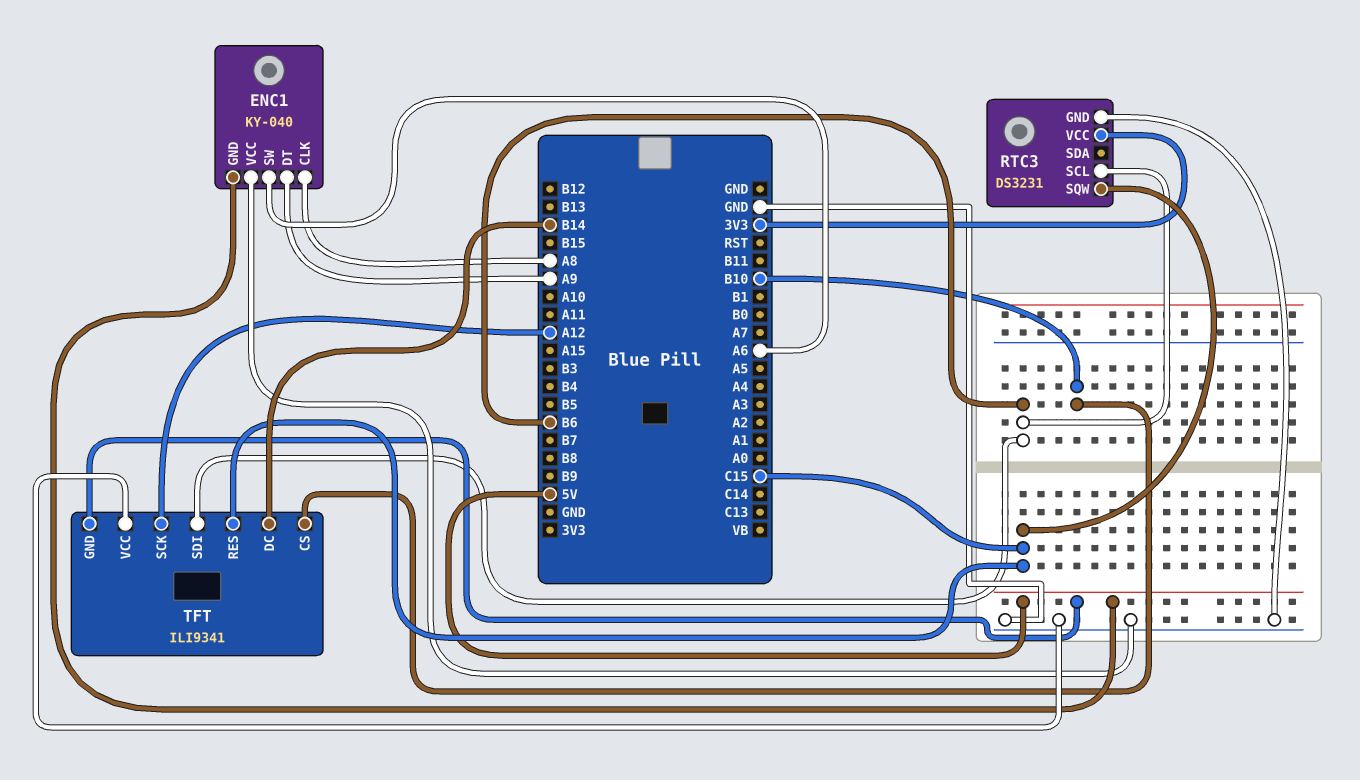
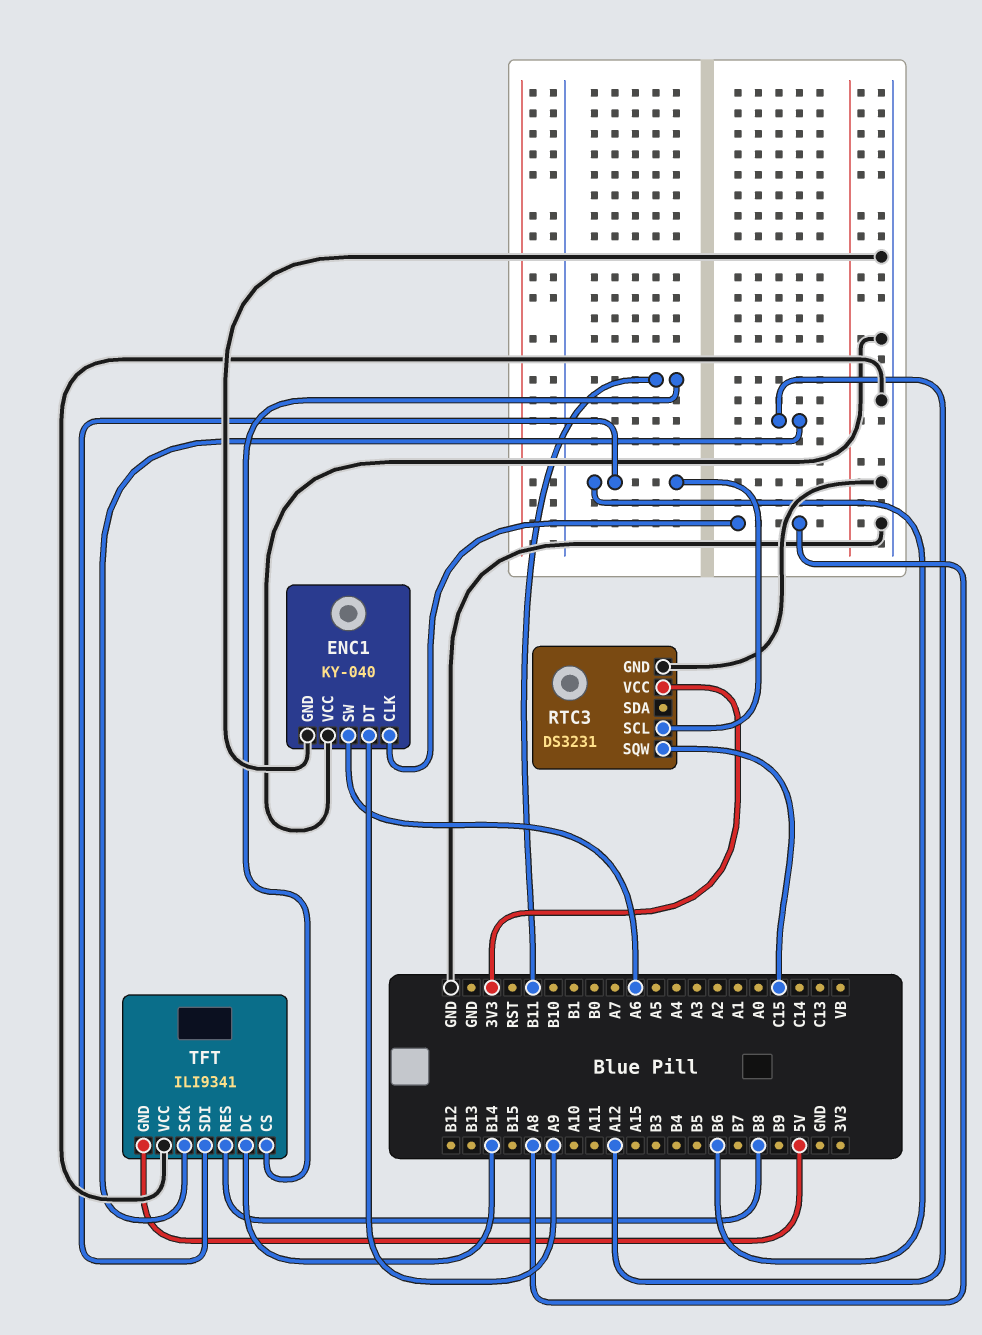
ENC1 pin GND: 5V -> GND
TFT pin CS: B10 -> B11
TFT pin RES: C15 -> B8

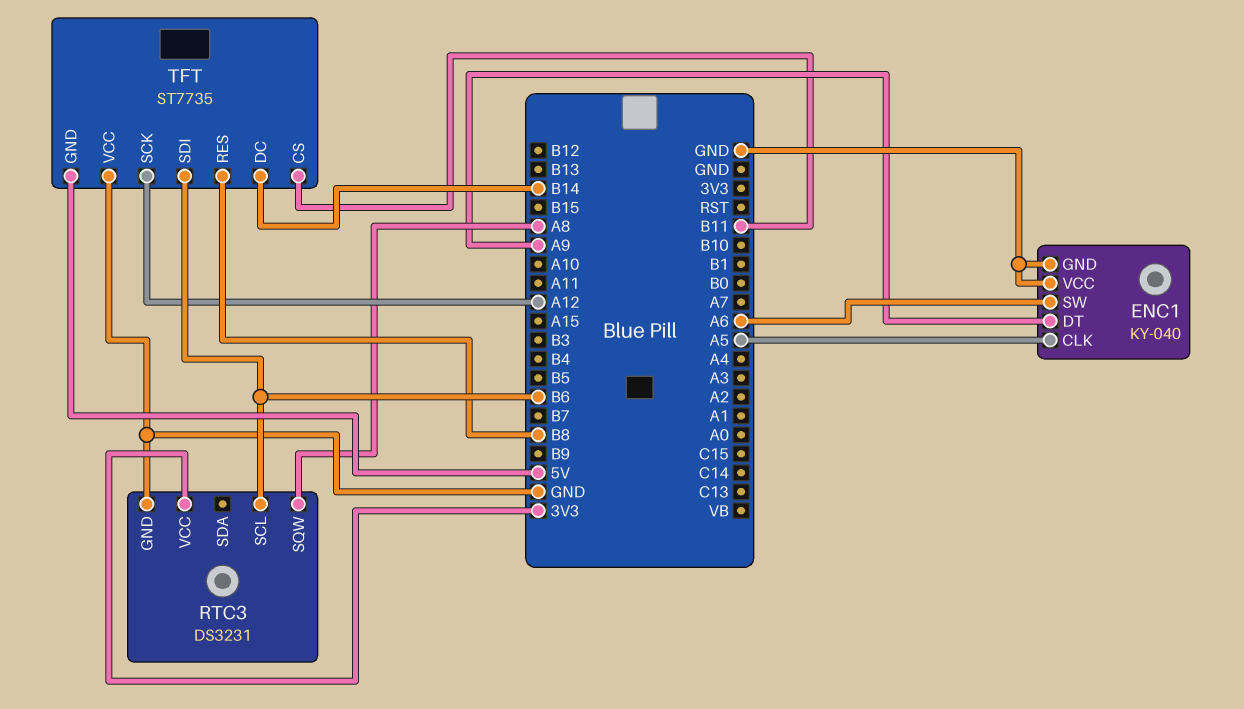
ENC1 pin CLK: A8 -> A5
RTC3 pin SQW: C15 -> A8
TFT: ILI9341 -> ST7735

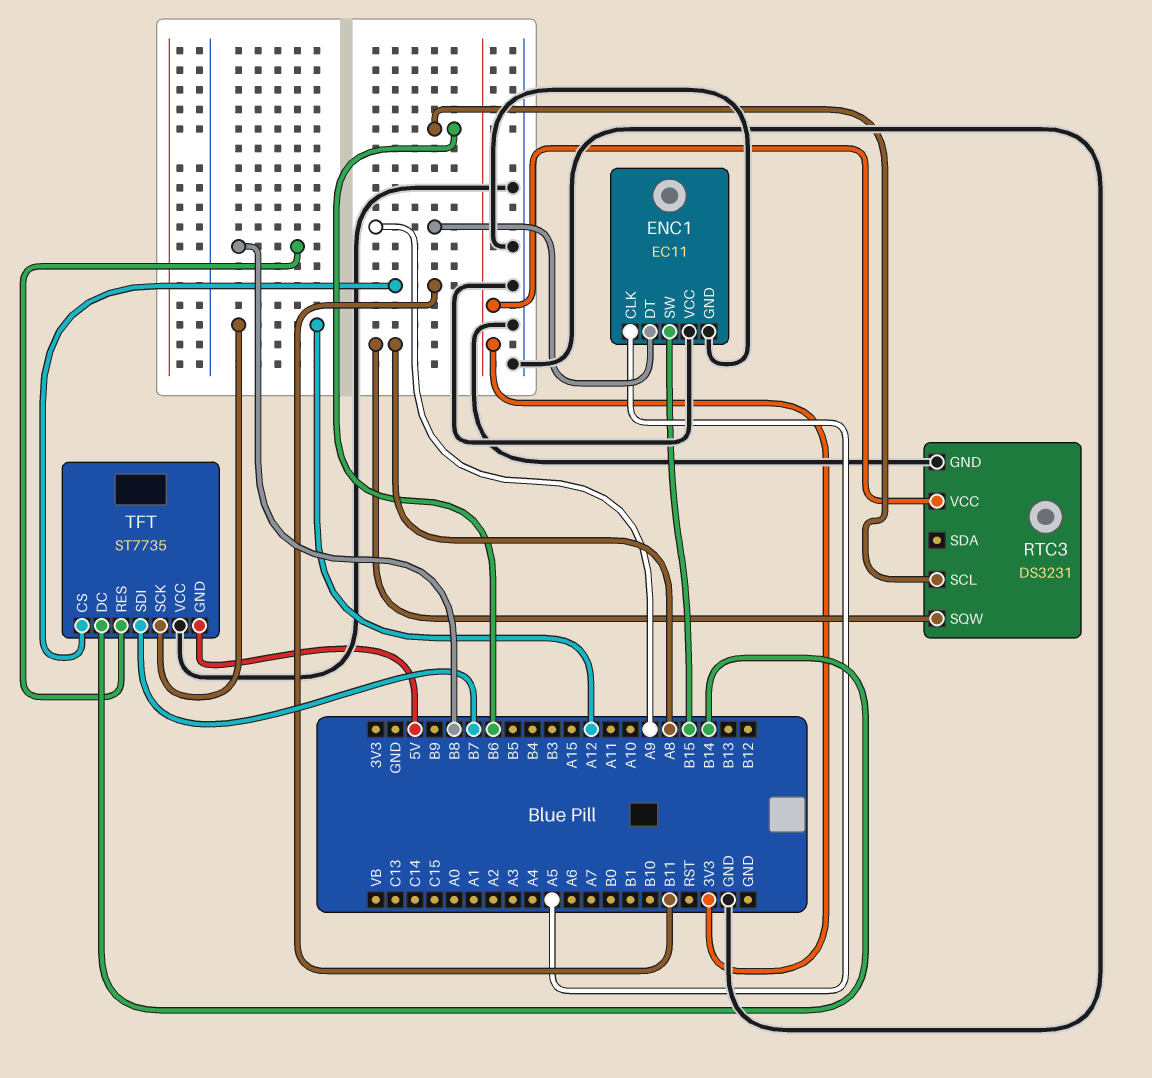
ENC1: KY-040 -> EC11
ENC1 pin SW: A6 -> B15
TFT pin SDI: B6 -> B7

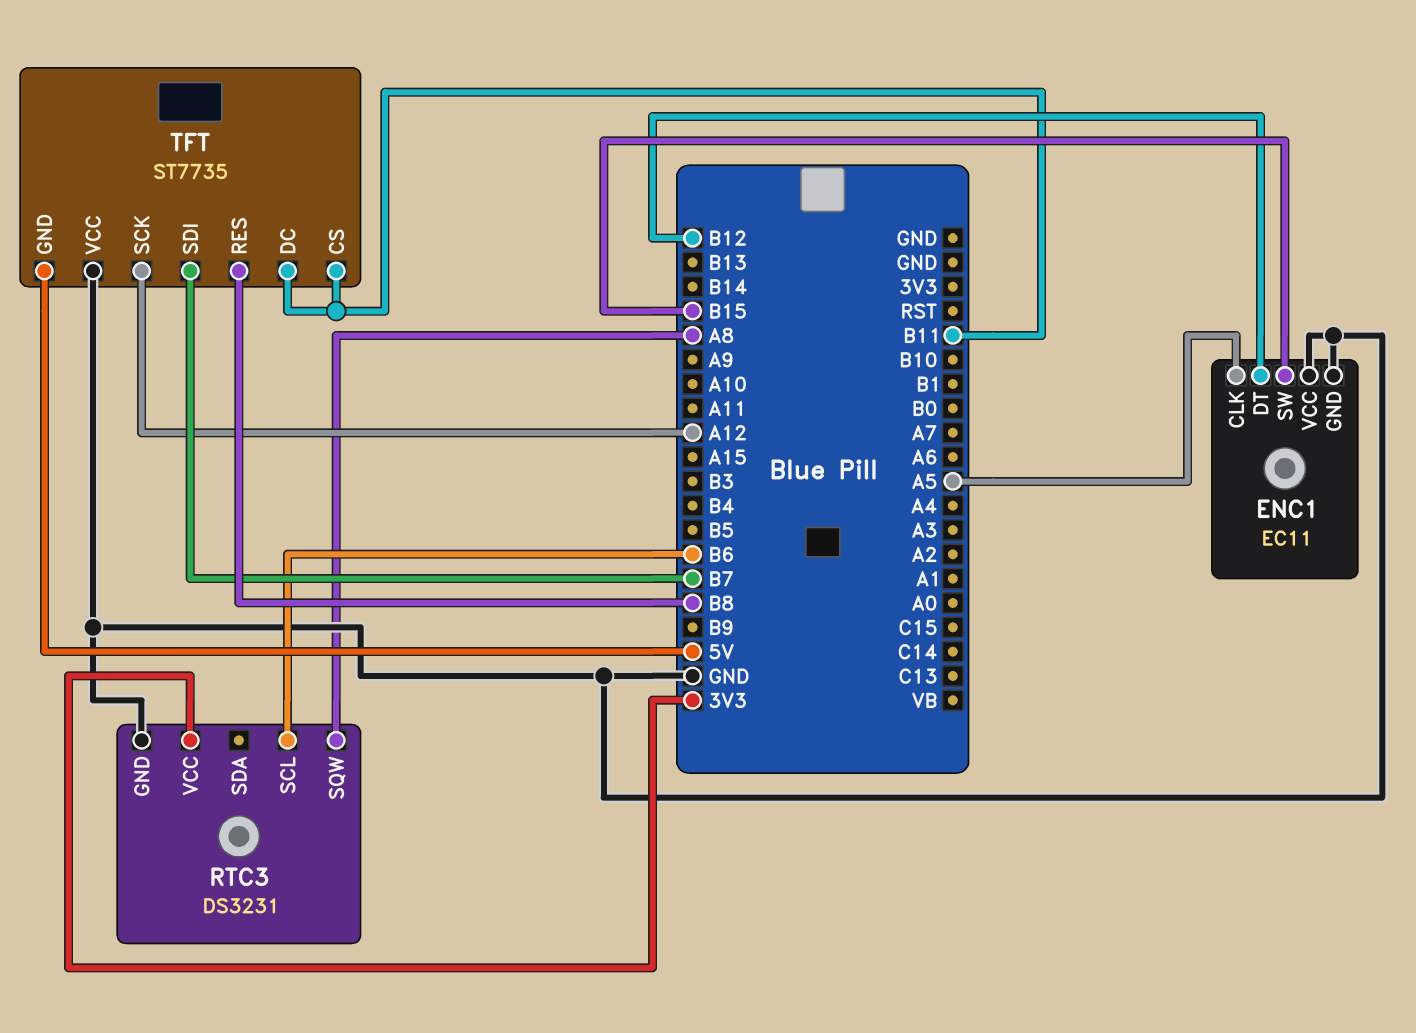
ENC1 pin DT: A9 -> B12
TFT pin DC: B14 -> B11

